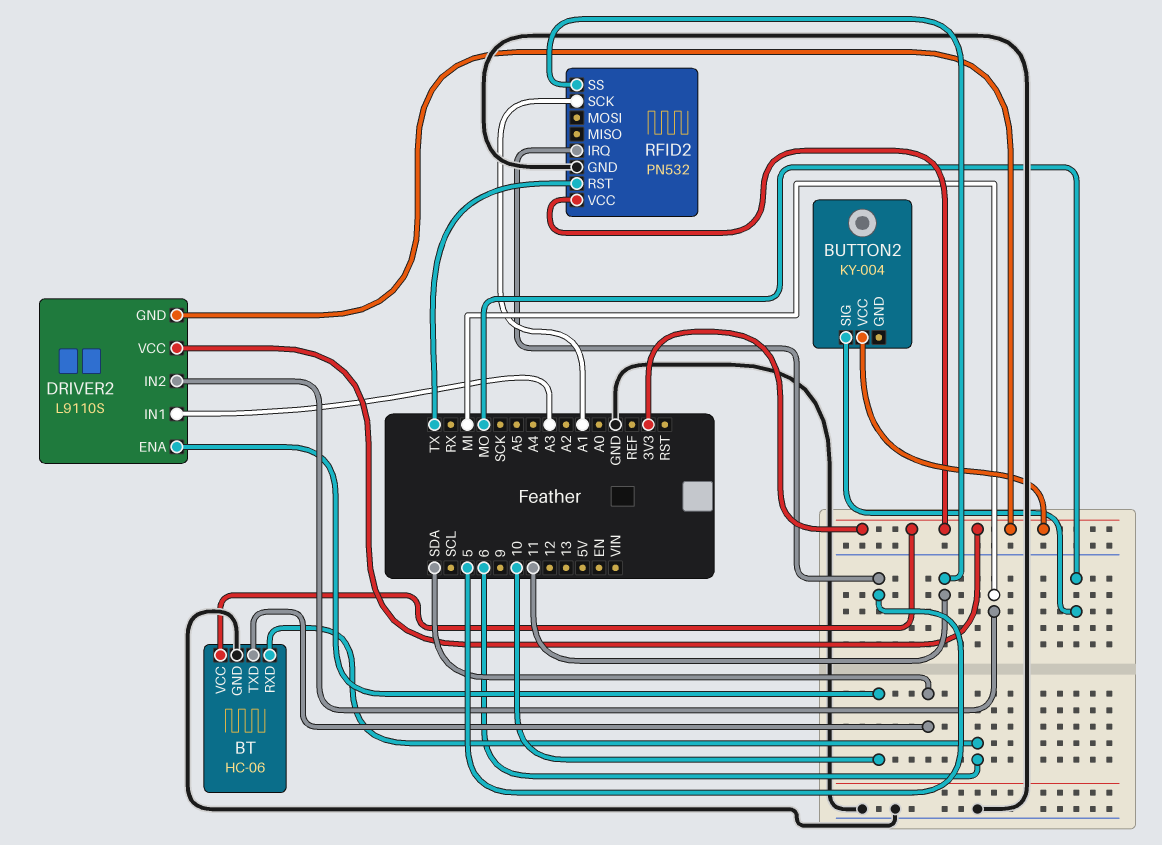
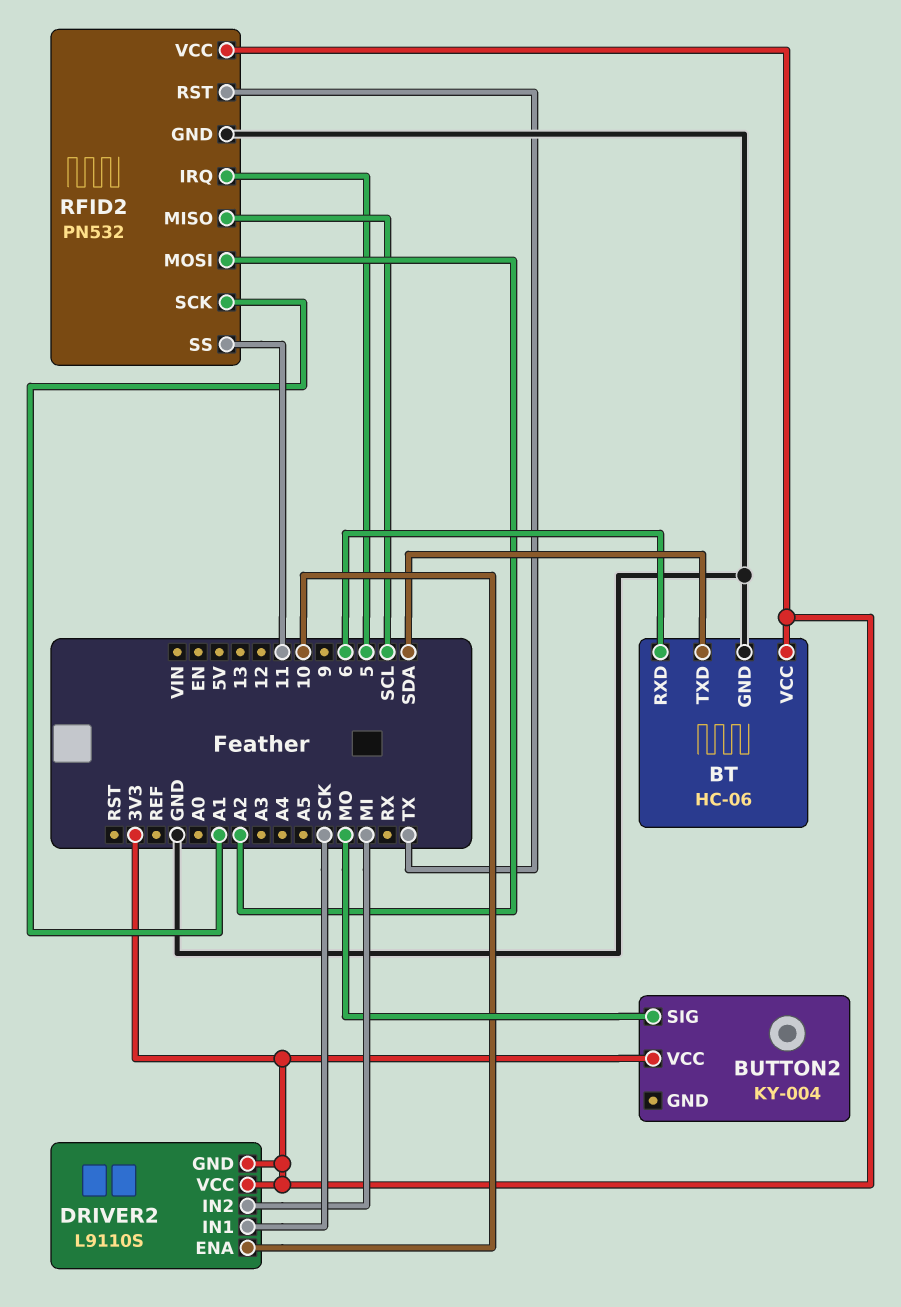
DRIVER2 pin IN1: A3 -> SCK
RFID2 pin MISO: none -> SCL
RFID2 pin MOSI: none -> A2

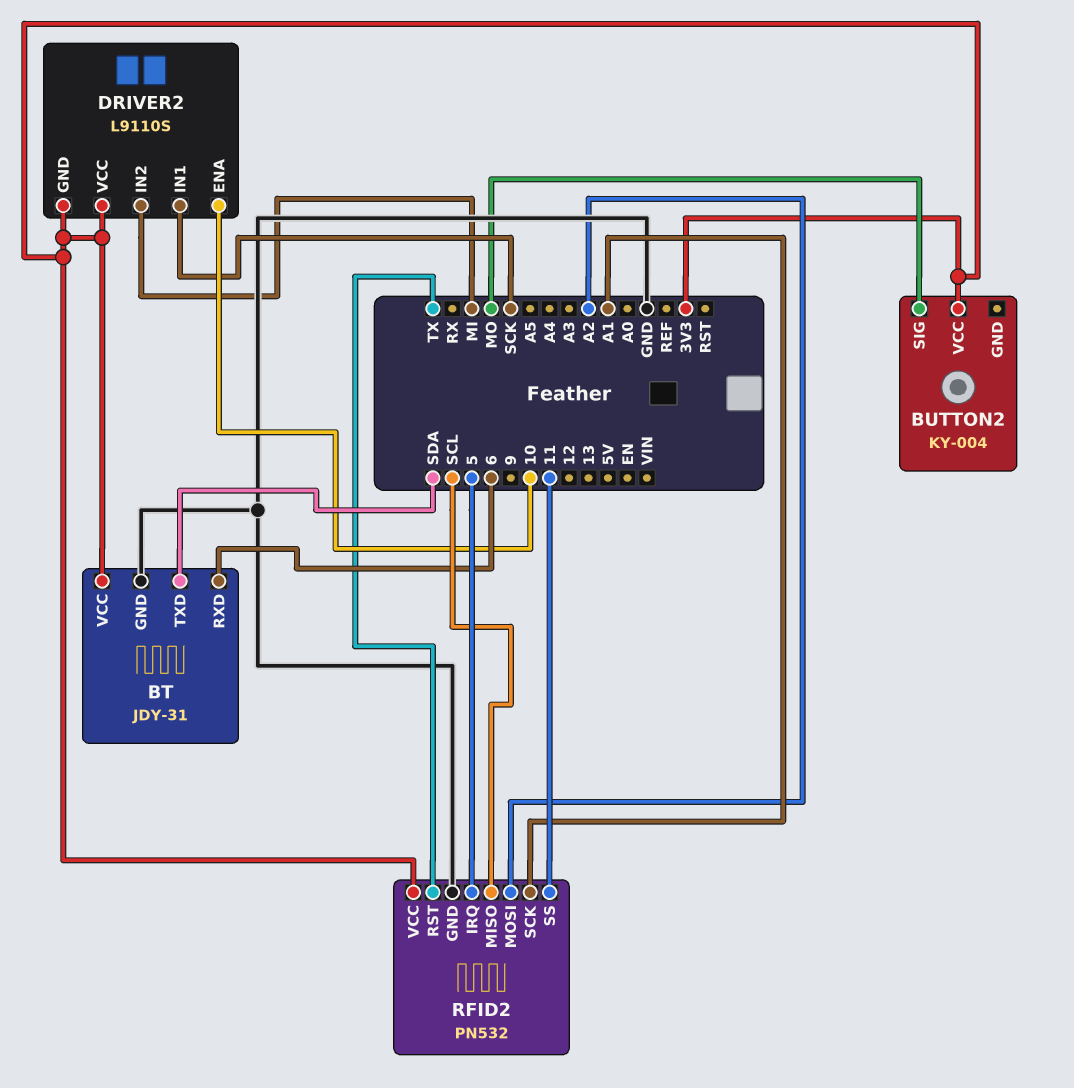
BT: HC-06 -> JDY-31

